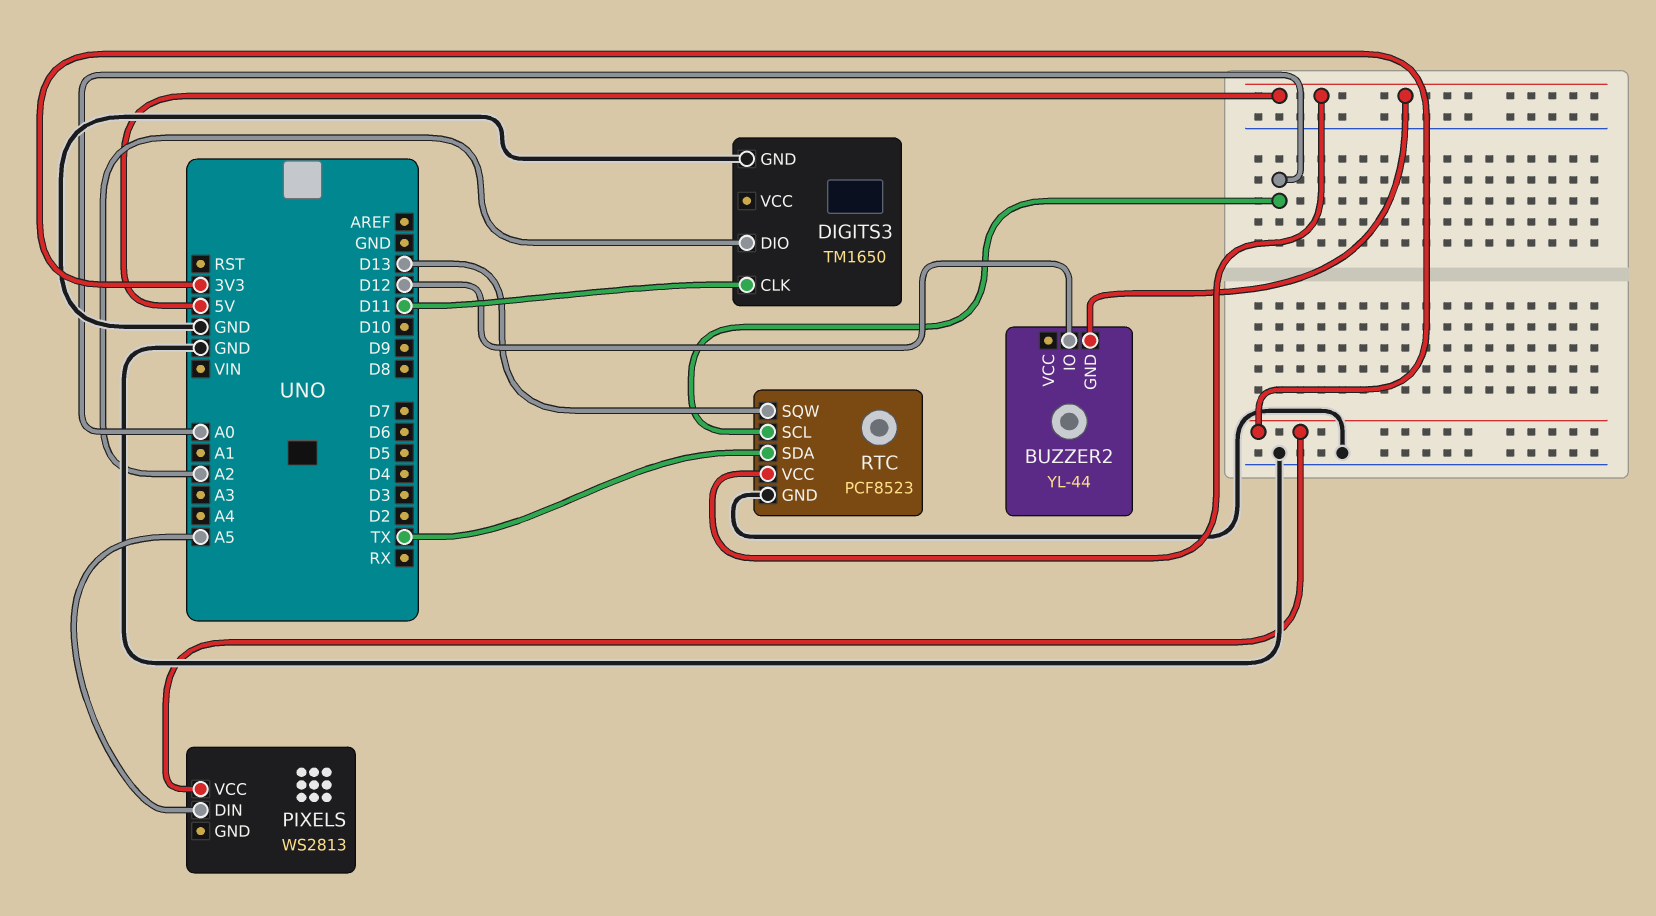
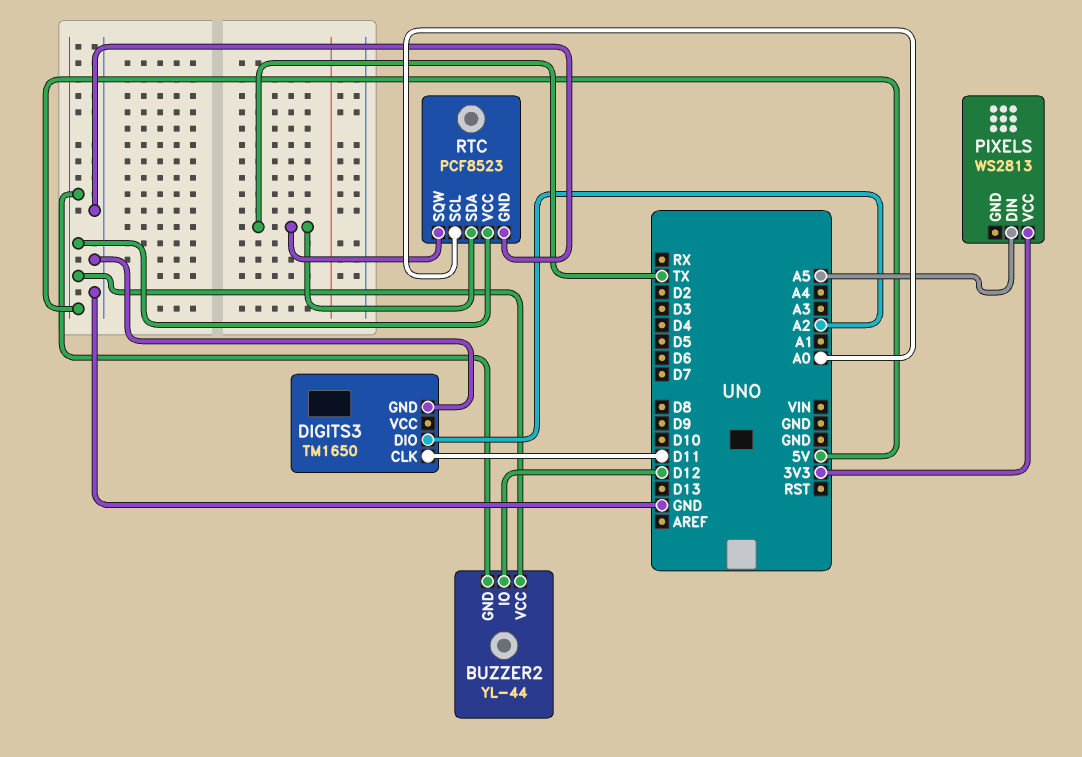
BUZZER2 pin VCC: none -> 5V
RTC pin SQW: D13 -> TX

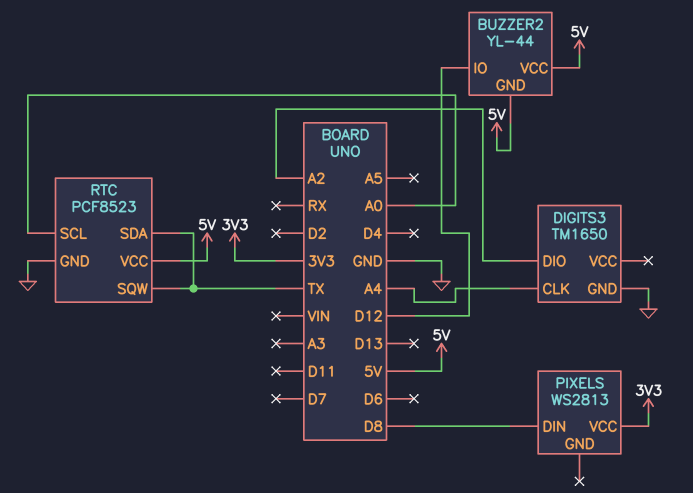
DIGITS3 pin CLK: D11 -> A4
PIXELS pin DIN: A5 -> D8

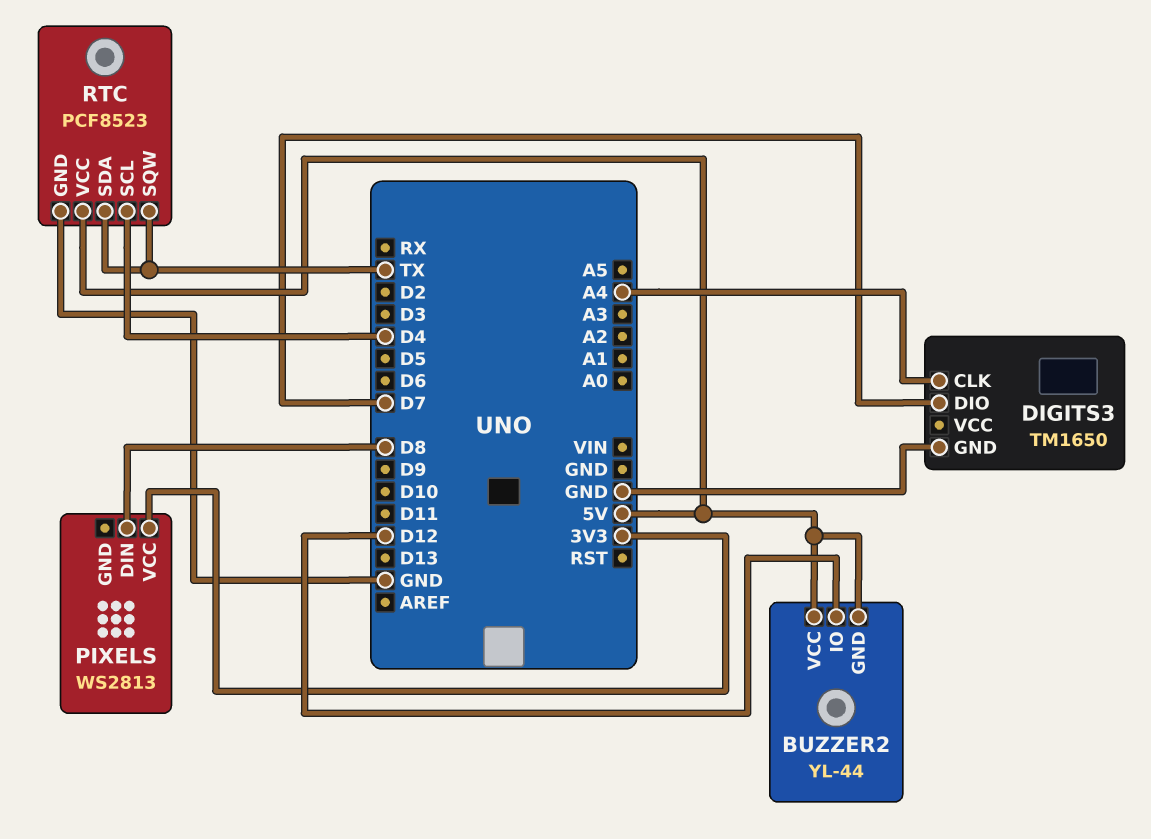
DIGITS3 pin DIO: A2 -> D7
RTC pin SCL: A0 -> D4

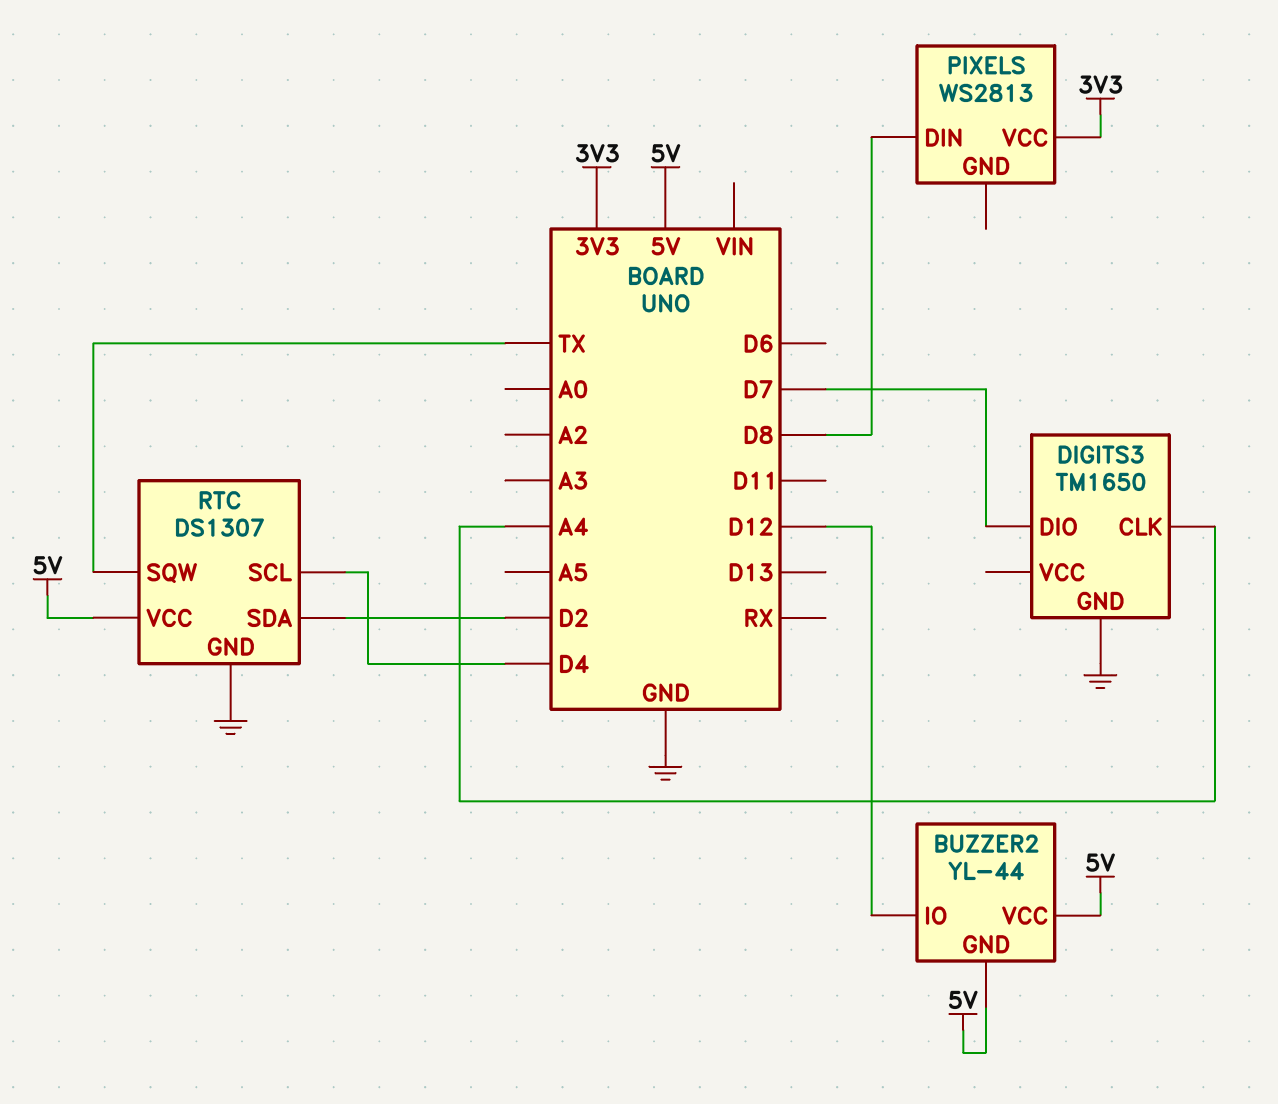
RTC: PCF8523 -> DS1307
RTC pin SDA: TX -> D2

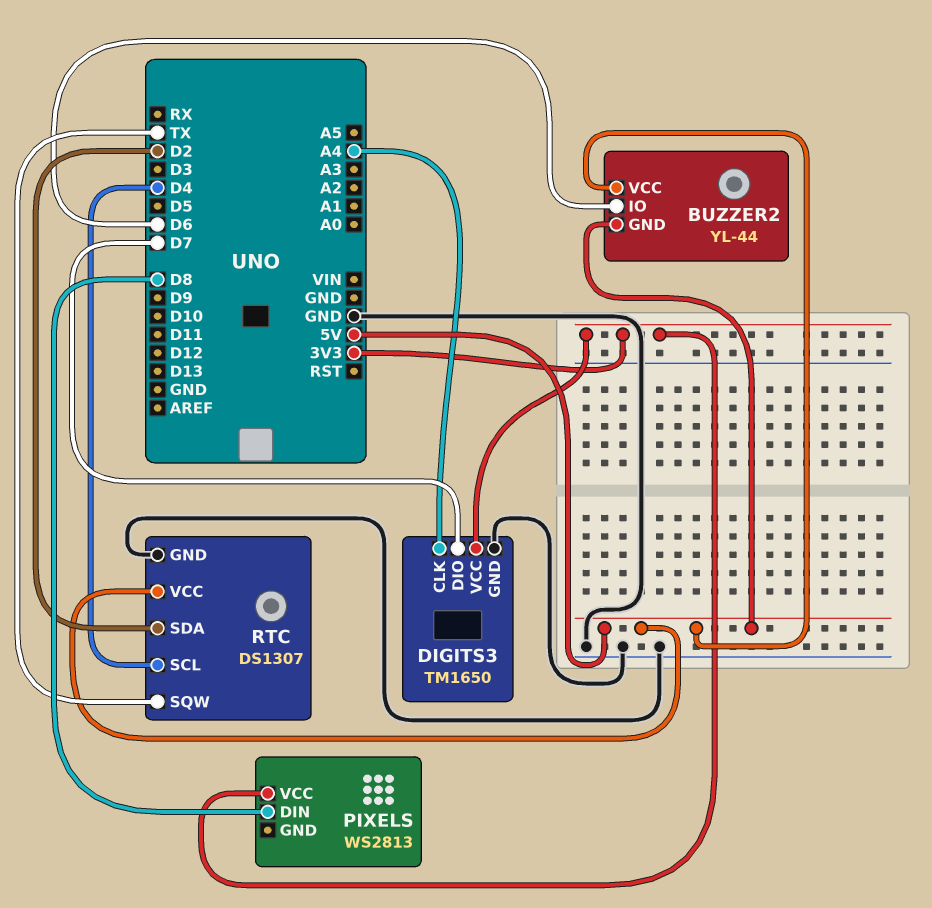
BUZZER2 pin IO: D12 -> D6
DIGITS3 pin VCC: none -> 3V3

